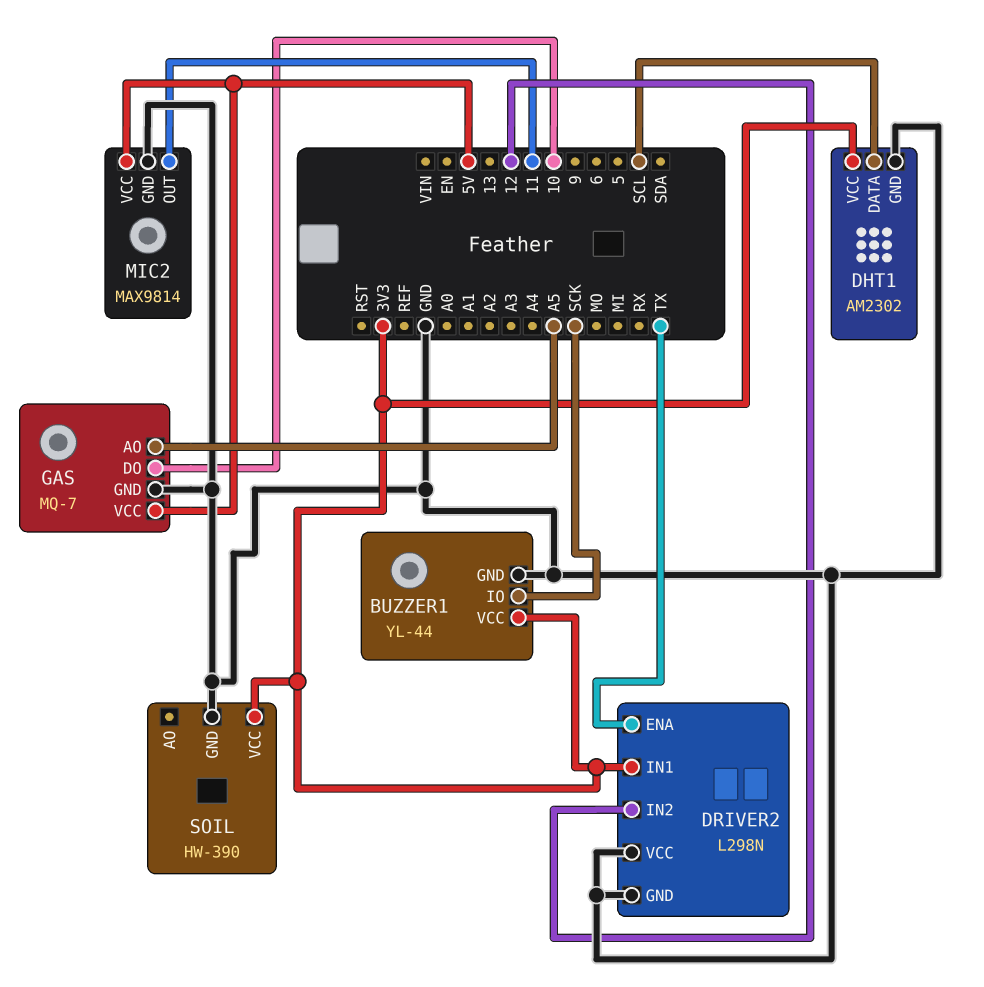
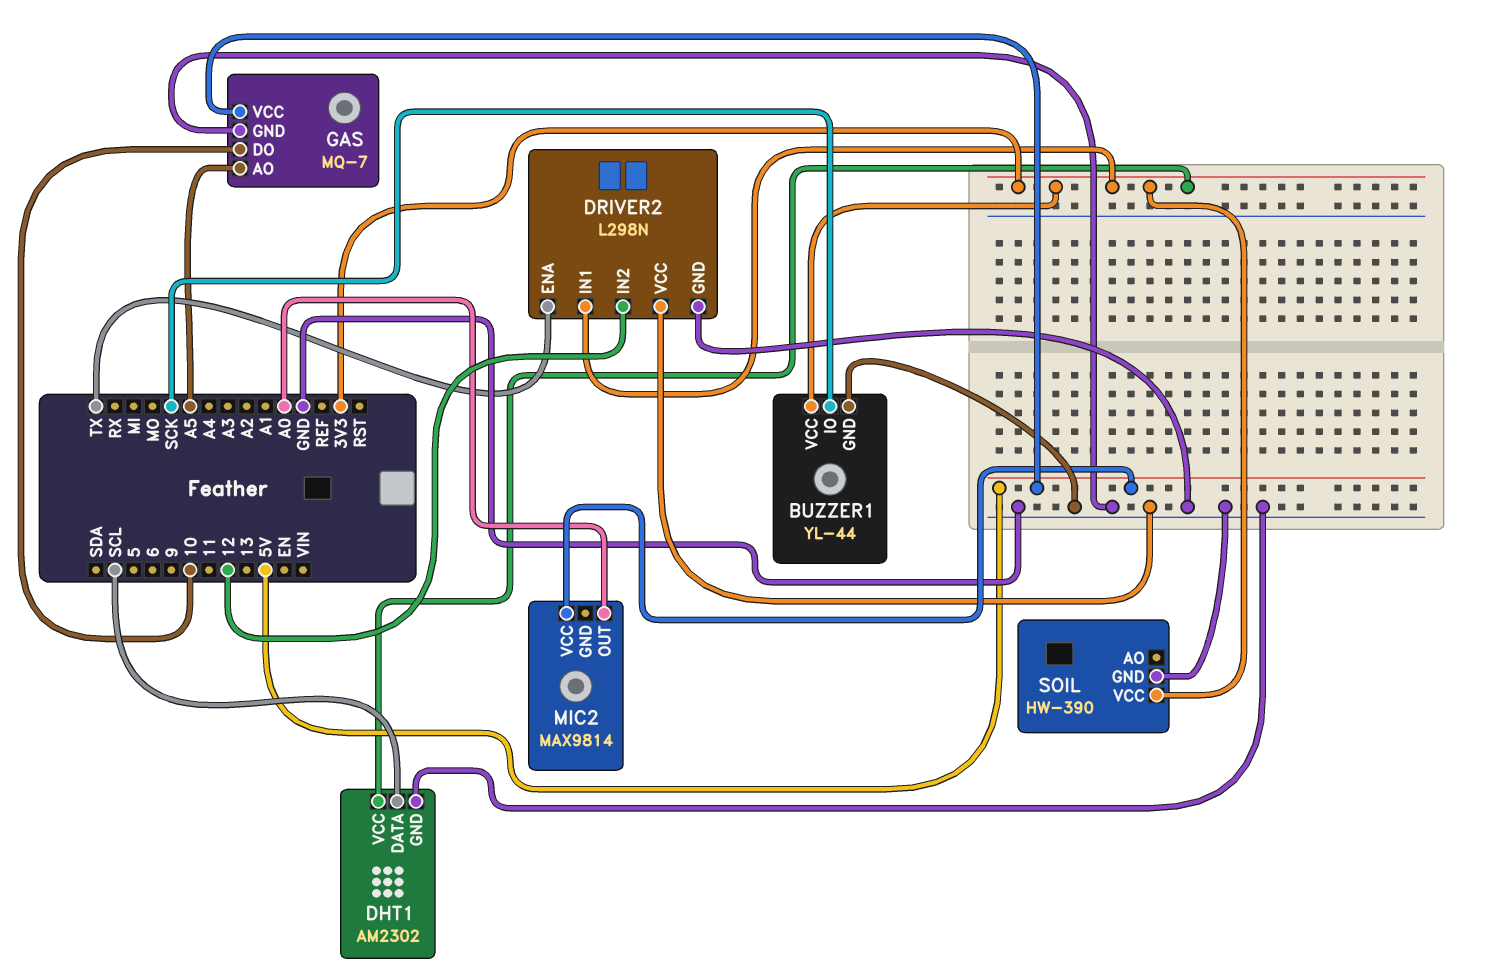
MIC2 pin GND: GND -> none
MIC2 pin OUT: 11 -> A0

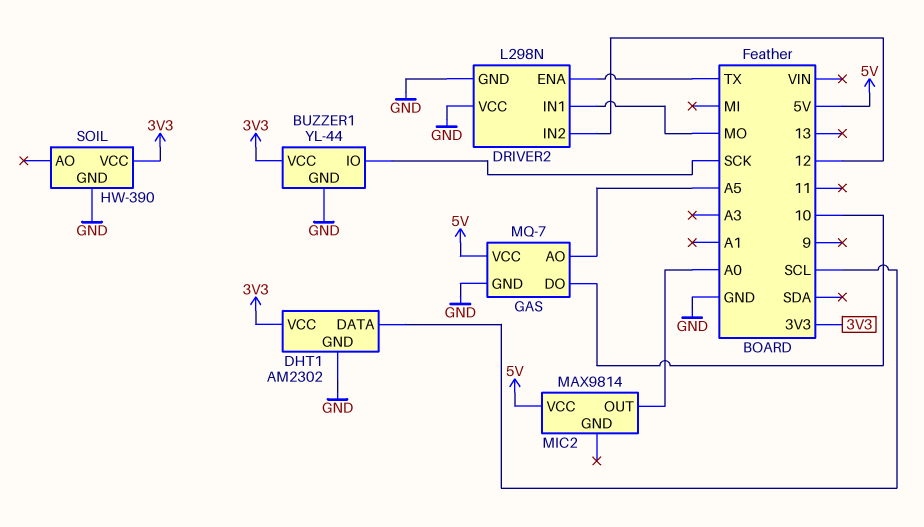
DRIVER2 pin IN1: 3V3 -> MO

